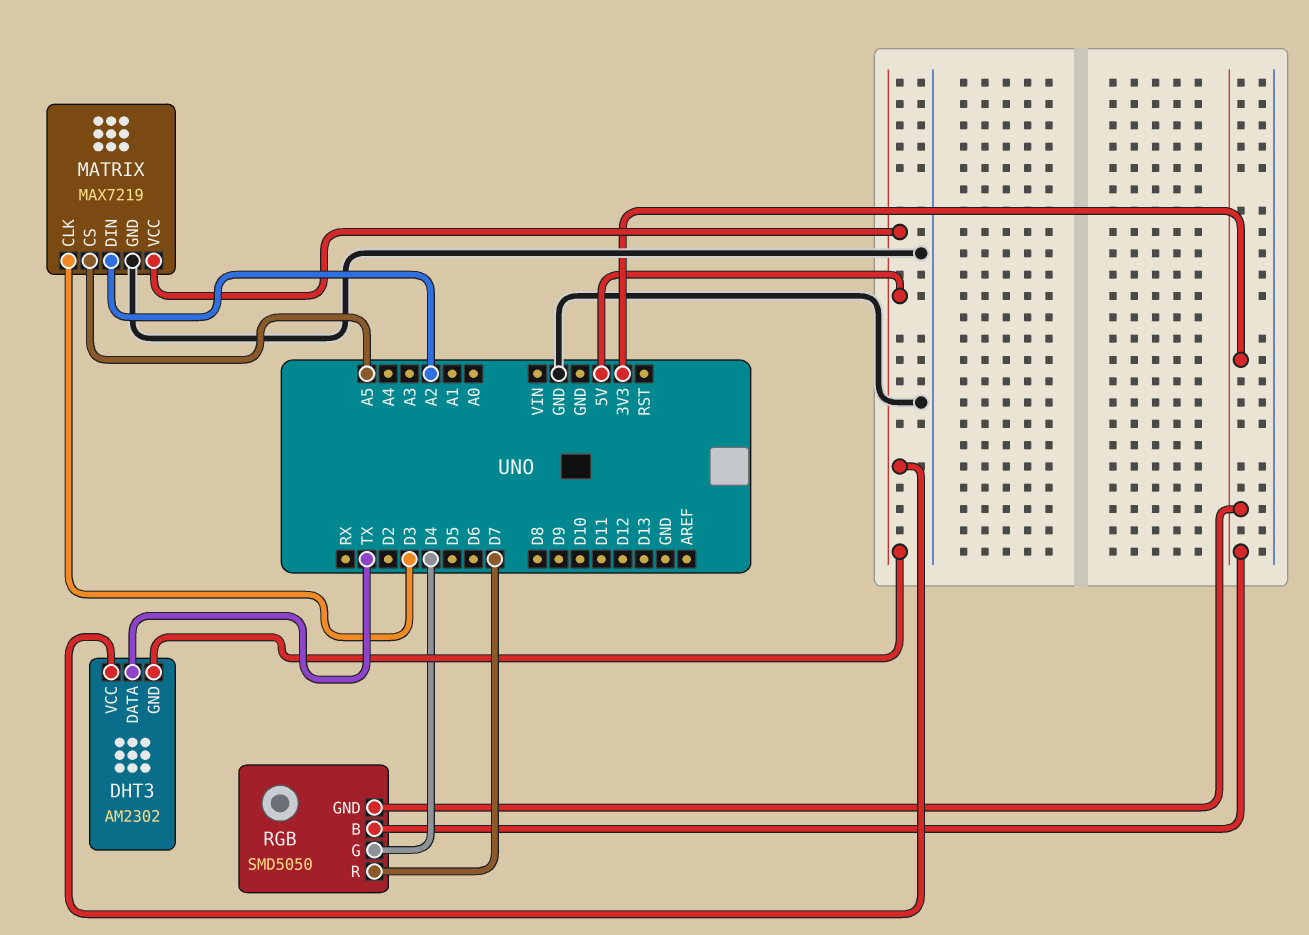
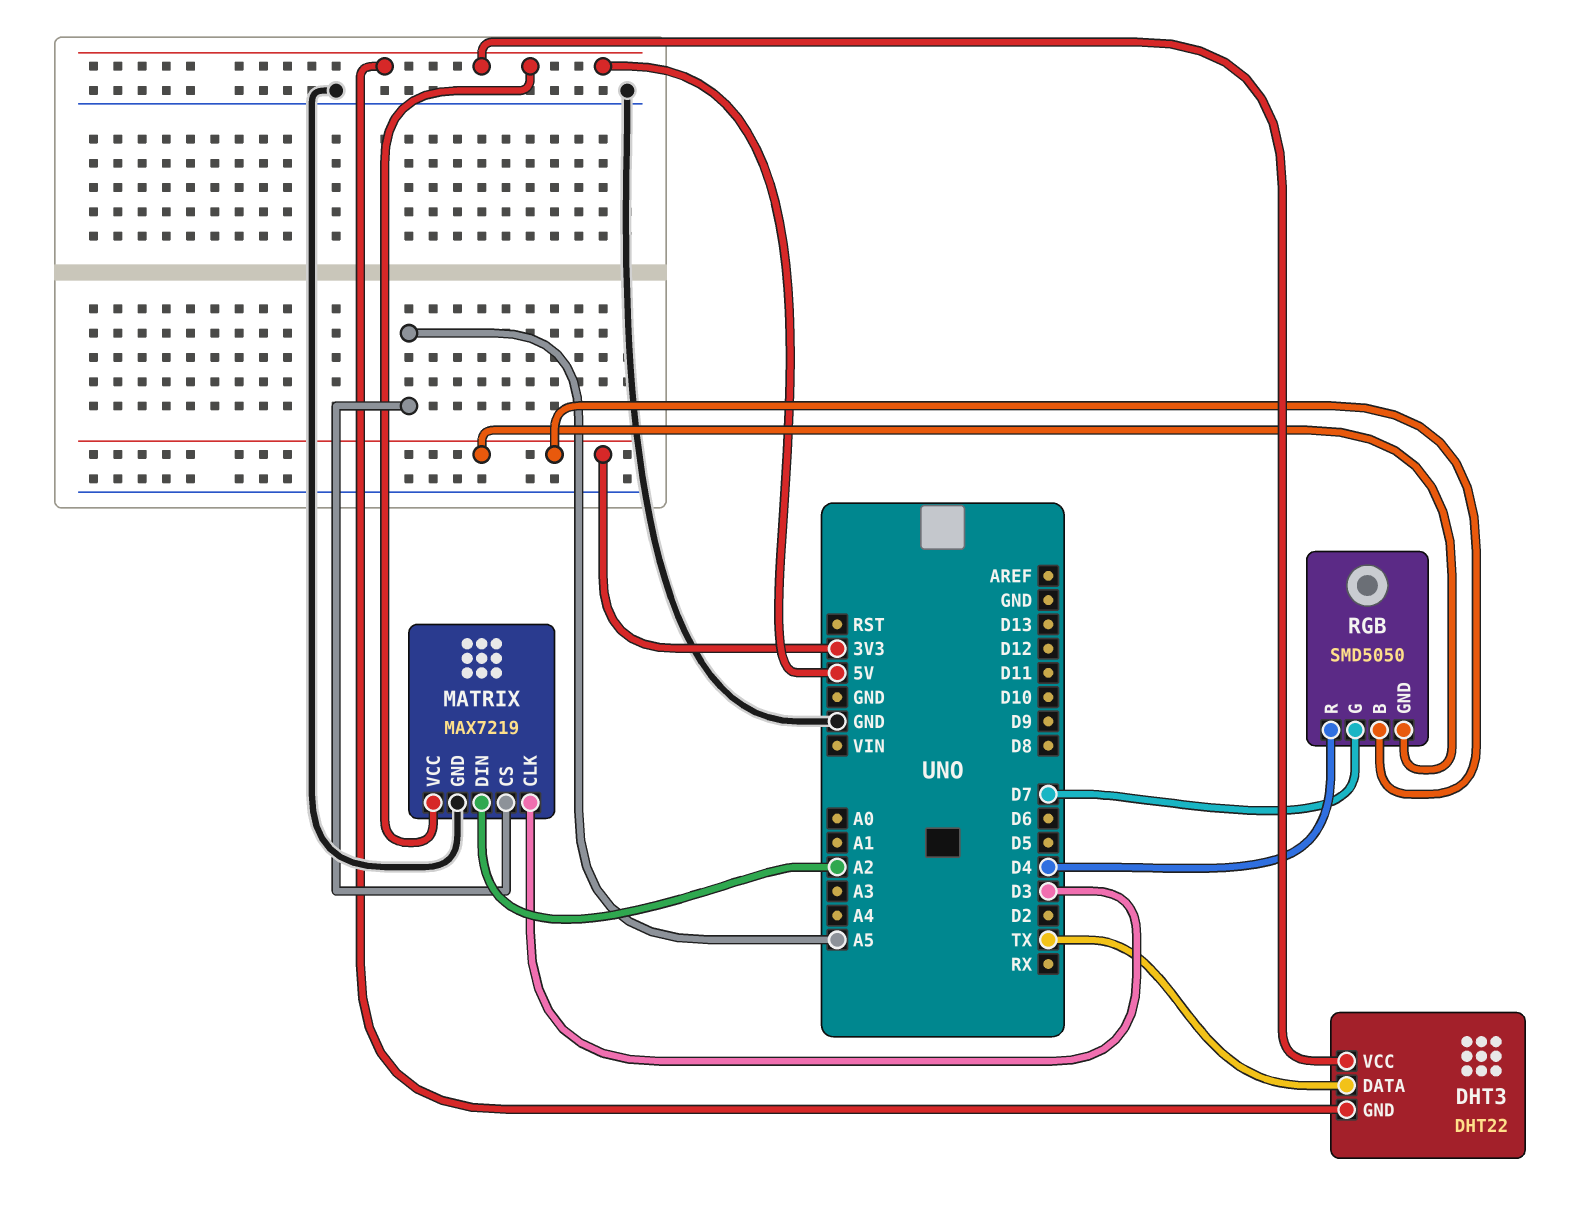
DHT3: AM2302 -> DHT22
RGB pin G: D4 -> D7
RGB pin R: D7 -> D4

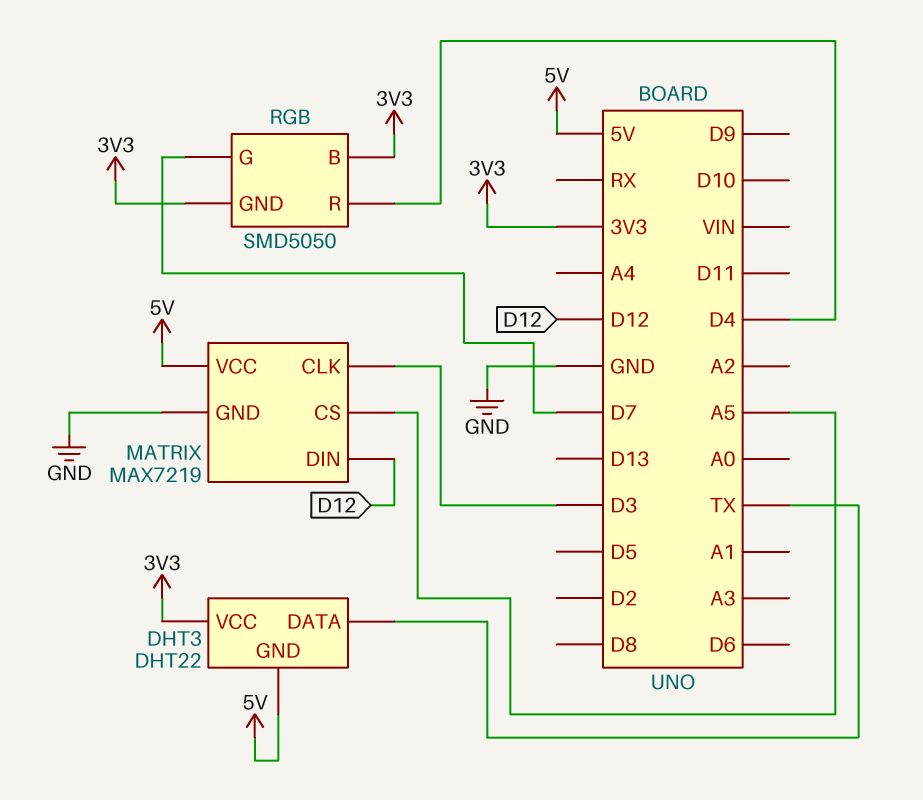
DHT3 pin VCC: 5V -> 3V3
MATRIX pin DIN: A2 -> D12

